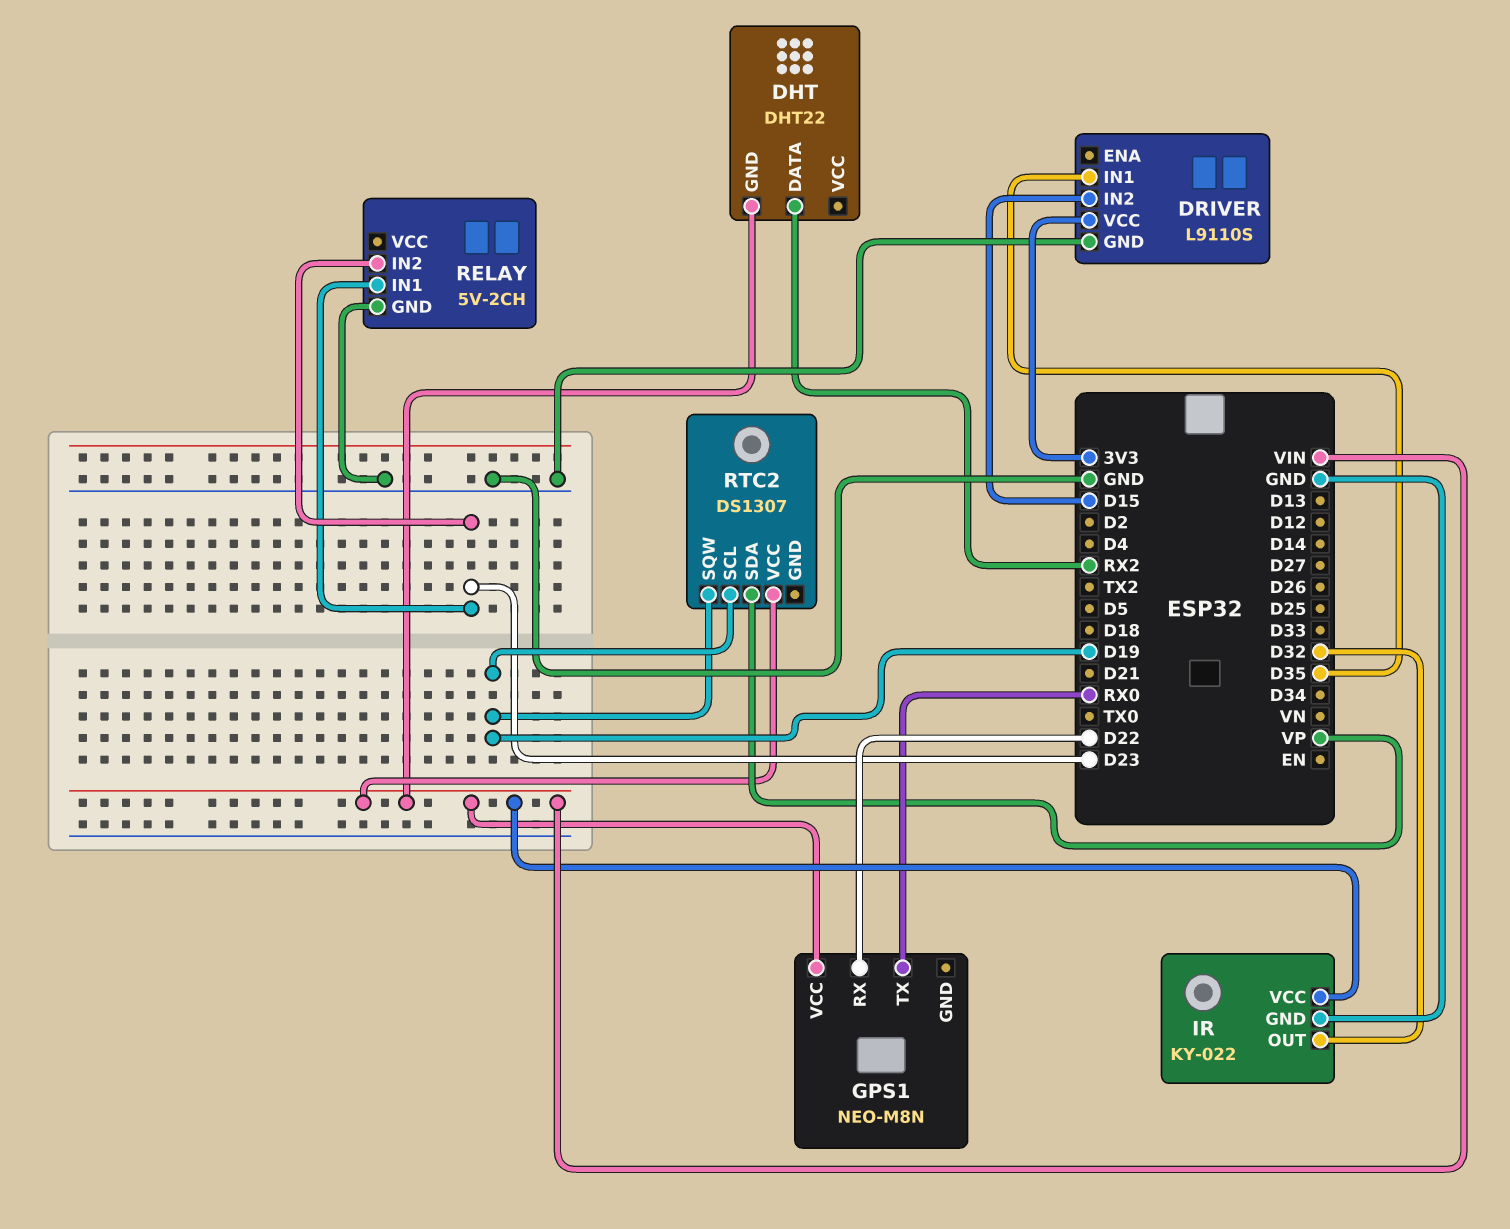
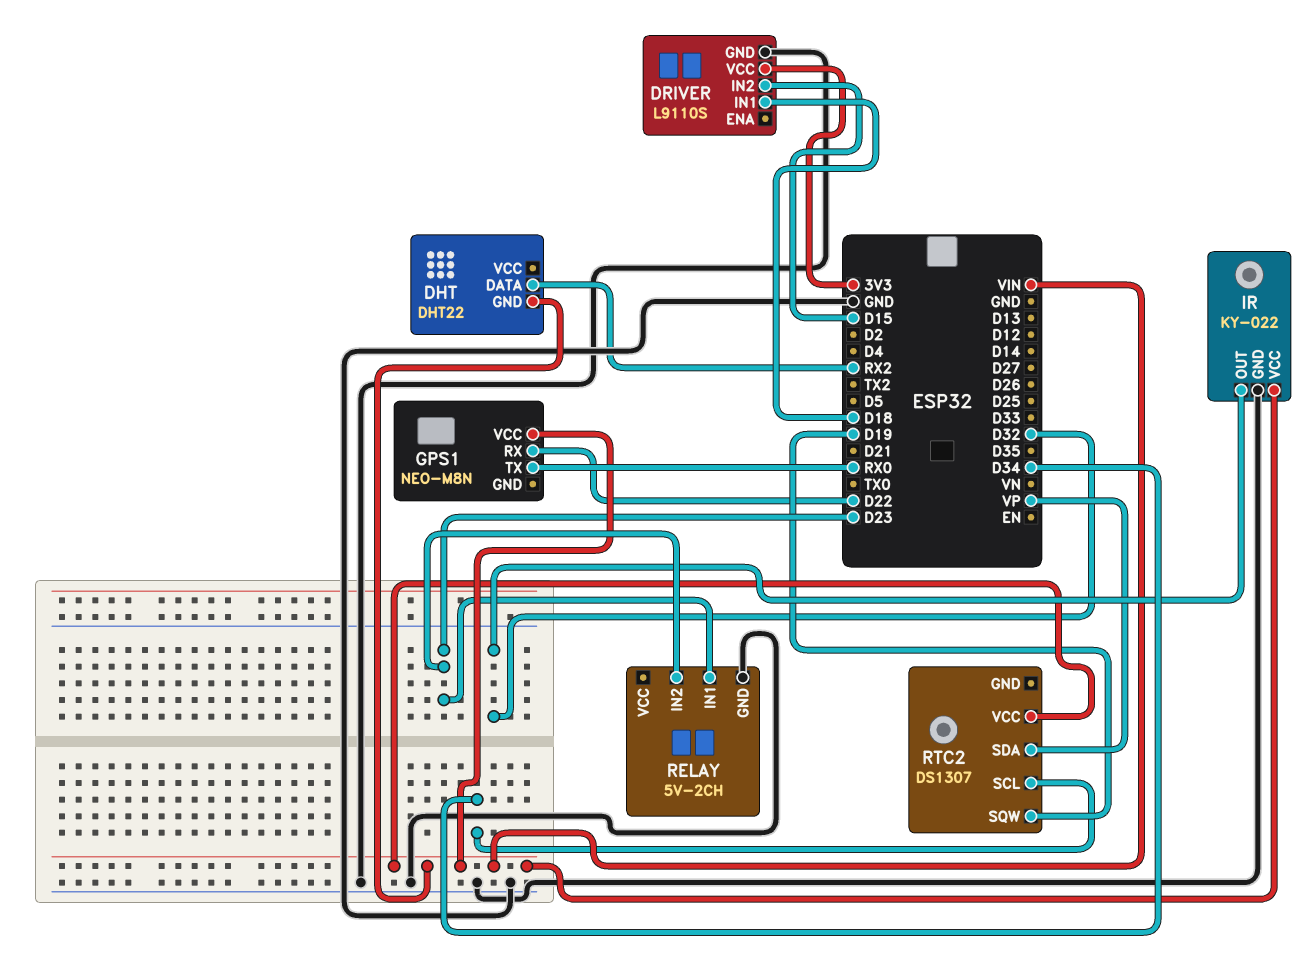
DRIVER pin IN1: D35 -> D18
RTC2 pin SCL: D19 -> D34

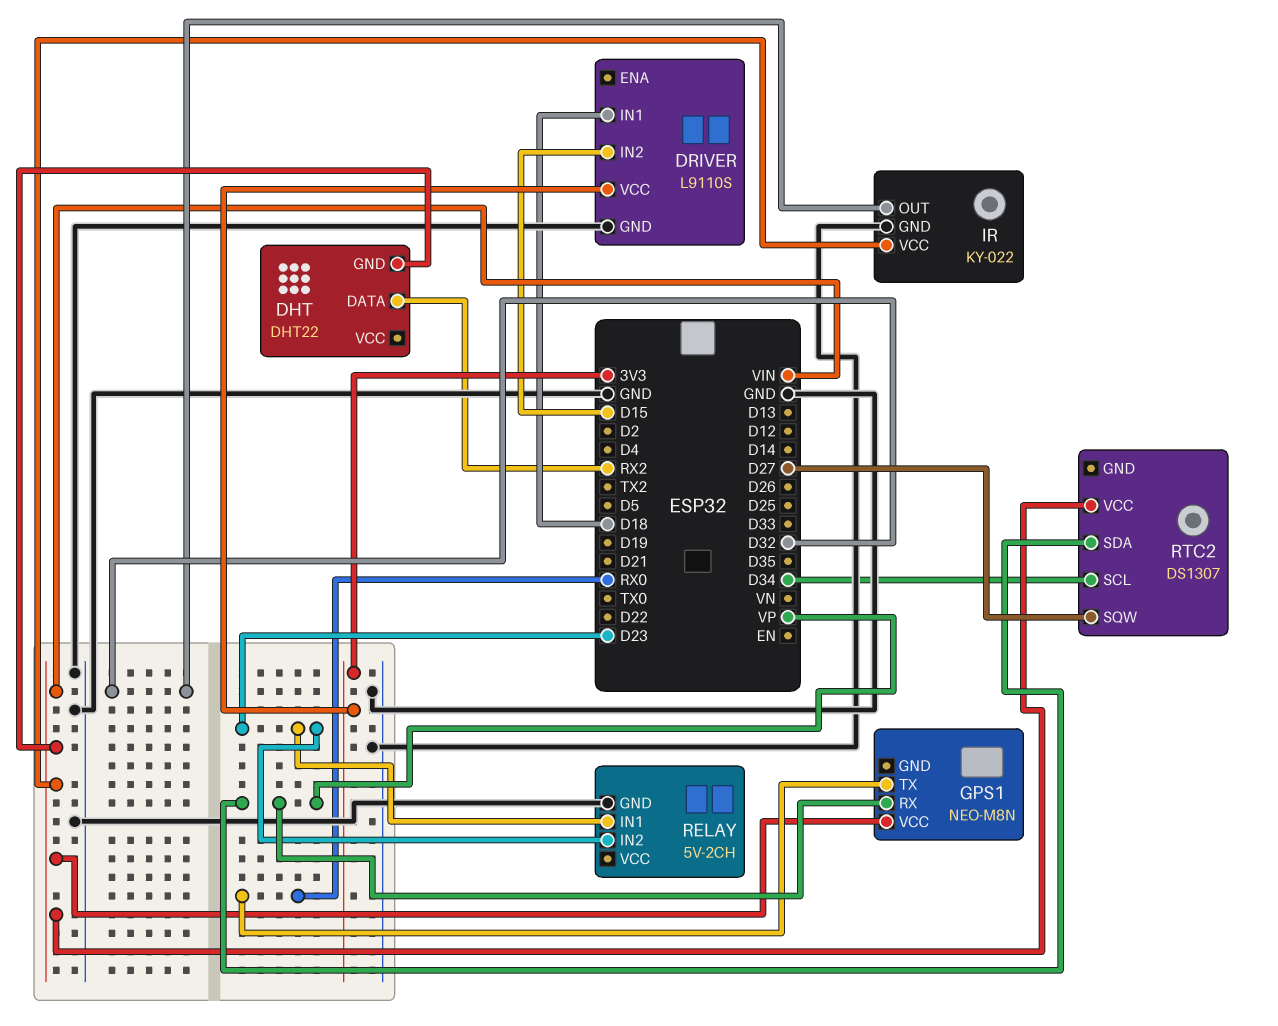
GPS1 pin RX: D22 -> VP
RTC2 pin SQW: D19 -> D27

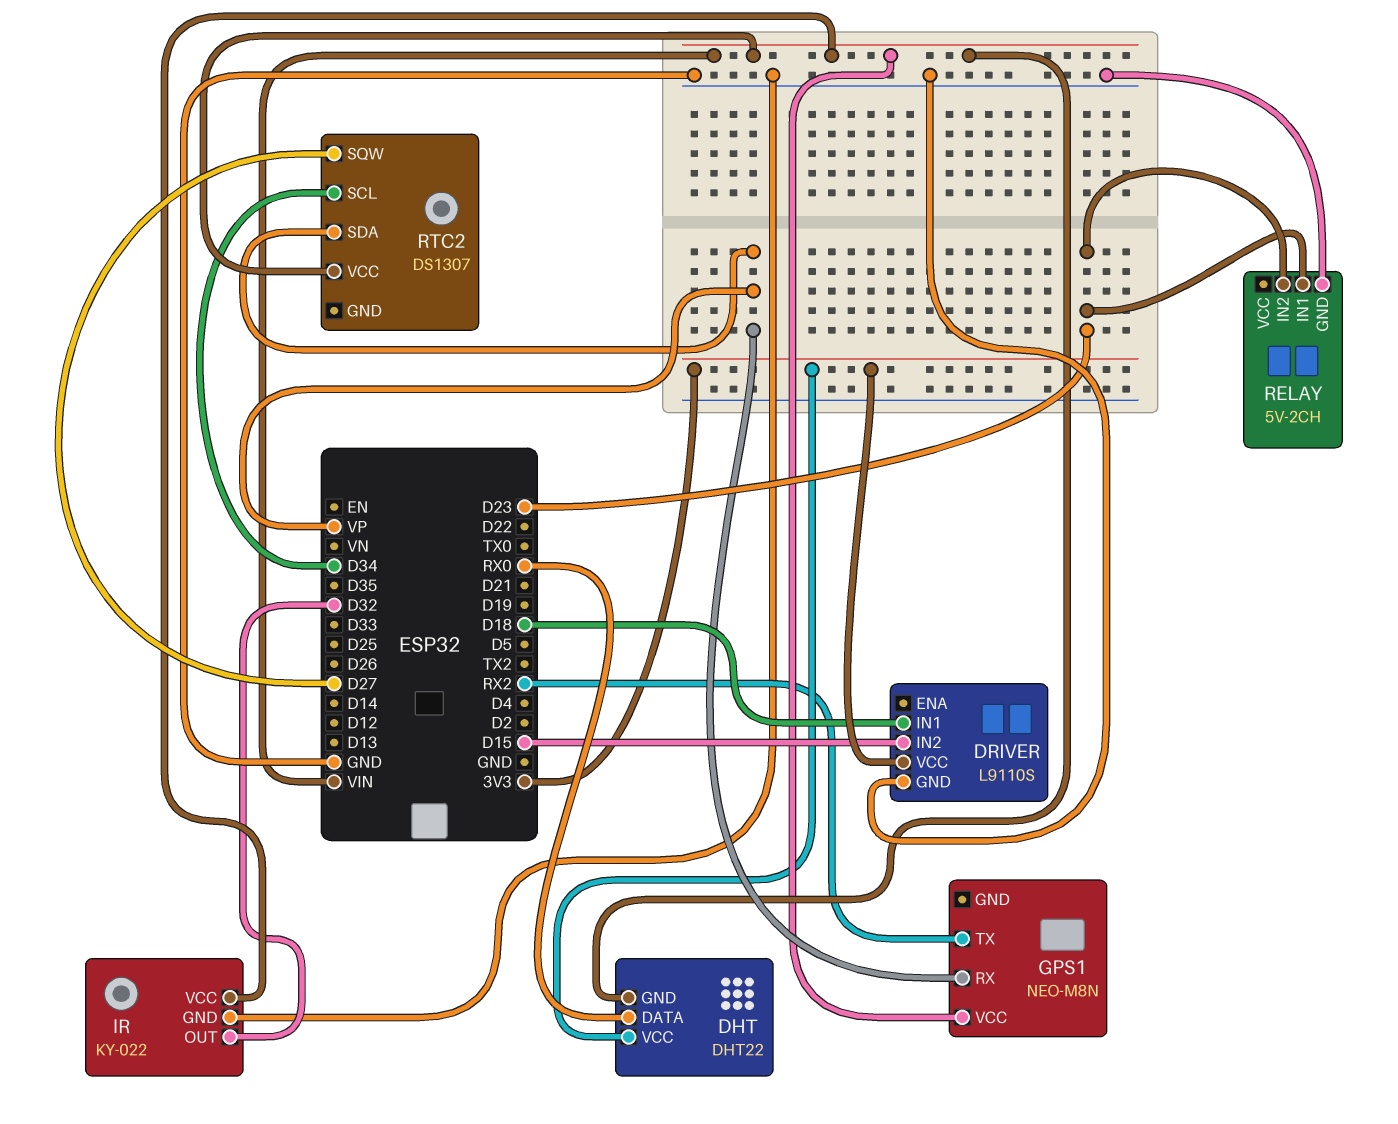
DHT pin DATA: RX2 -> RX0
DHT pin VCC: none -> 3V3
GPS1 pin TX: RX0 -> RX2

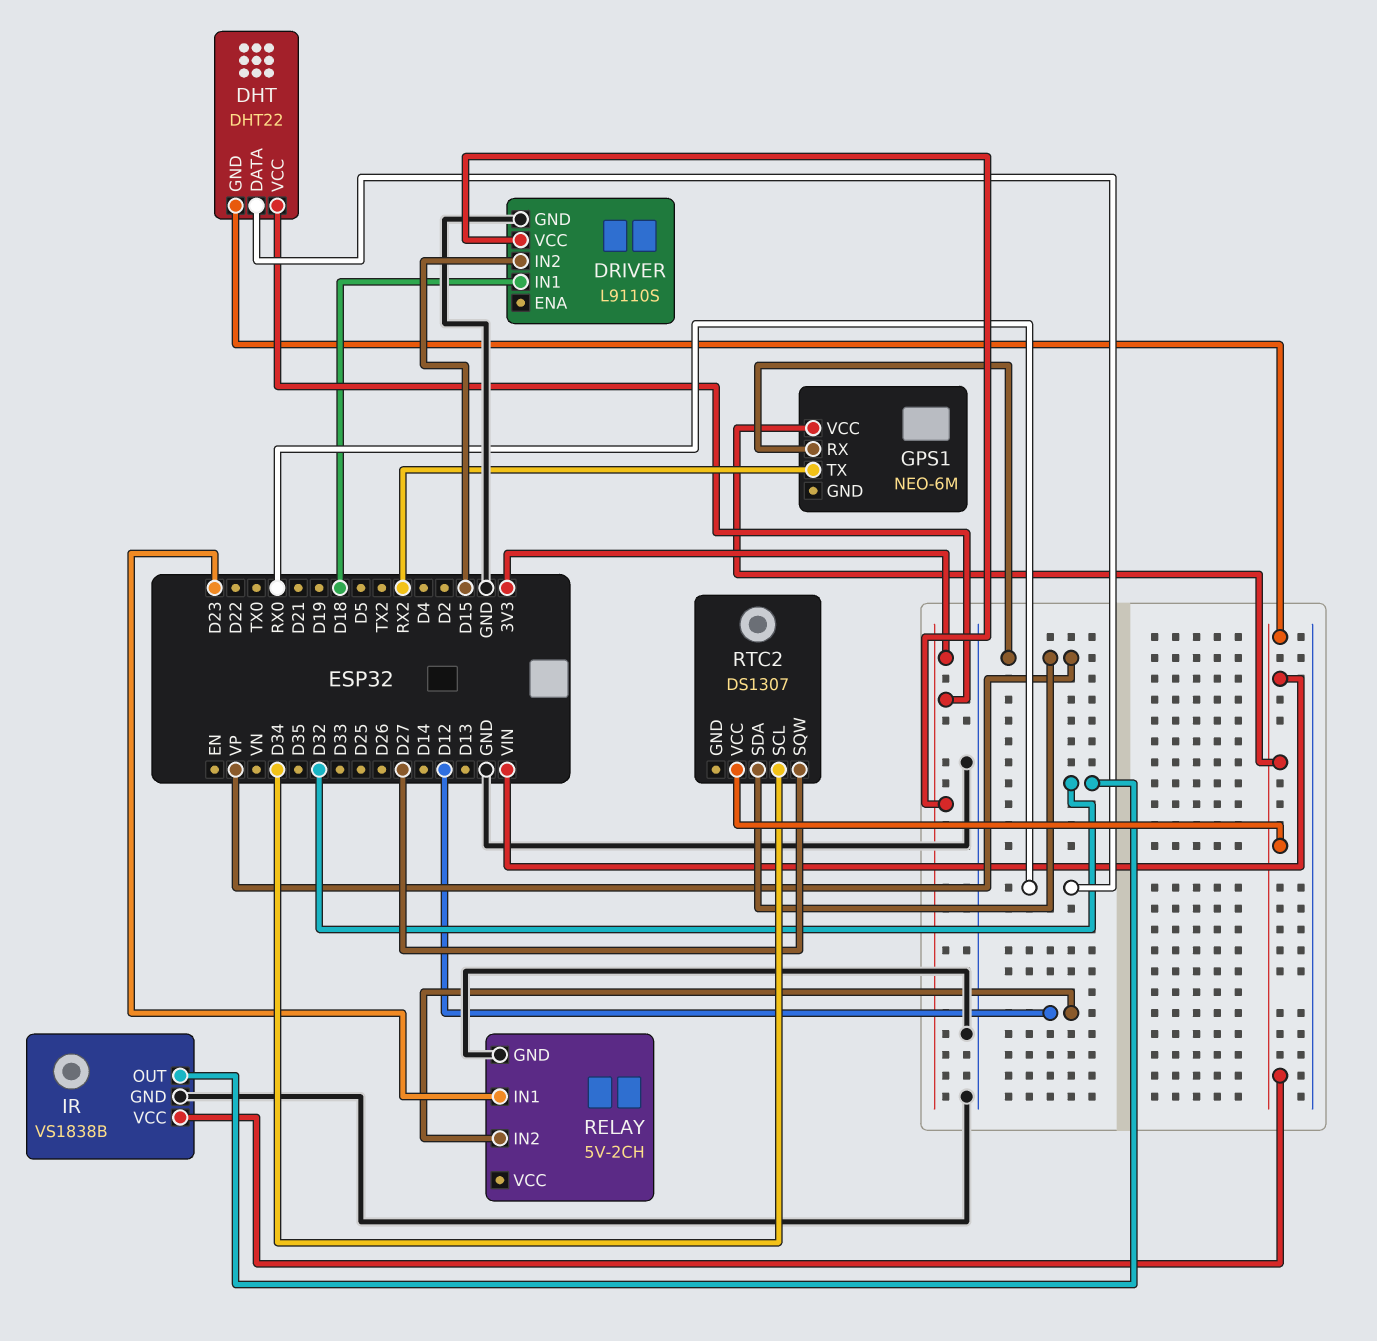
GPS1: NEO-M8N -> NEO-6M
IR: KY-022 -> VS1838B
RELAY pin IN2: D23 -> D12

